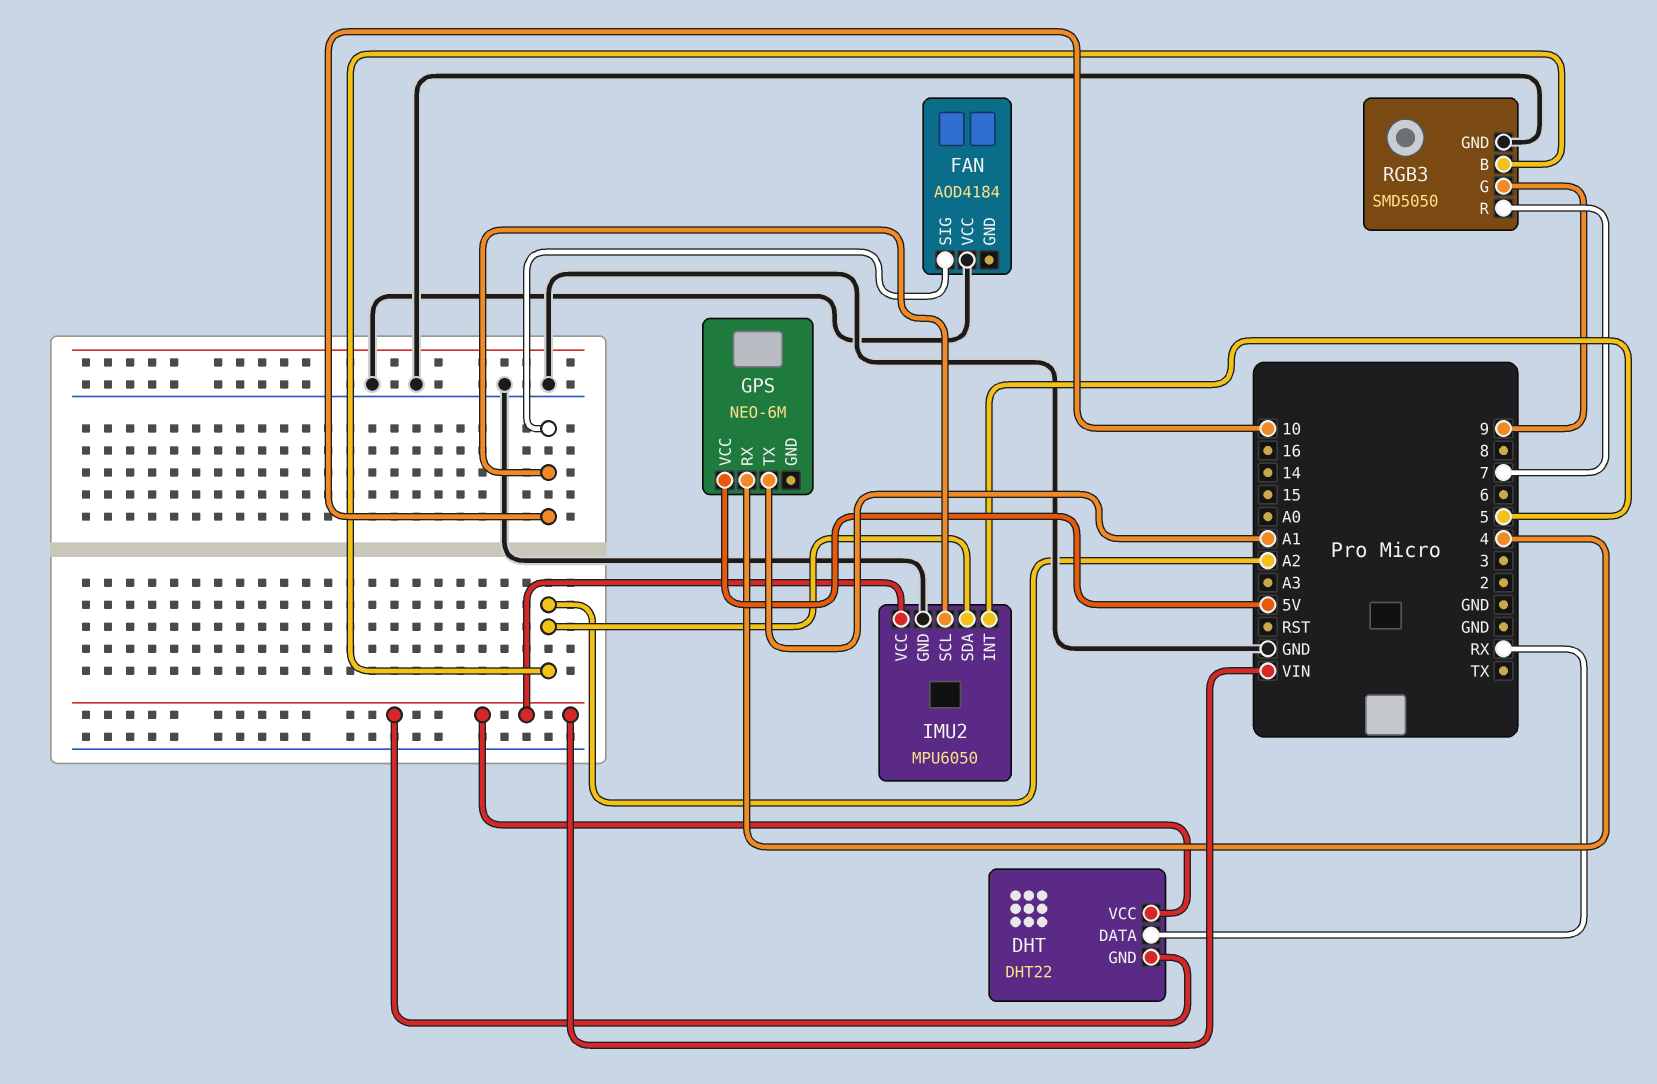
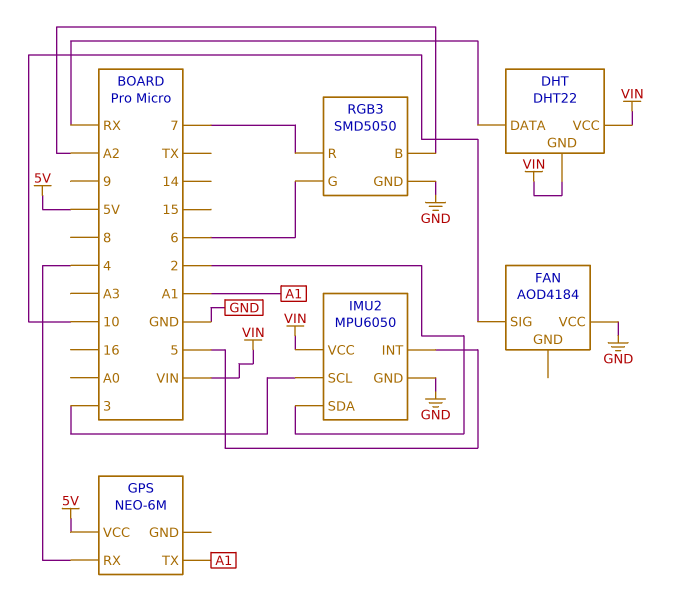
IMU2 pin SCL: 10 -> 3
IMU2 pin SDA: A2 -> 2
RGB3 pin G: 9 -> 6

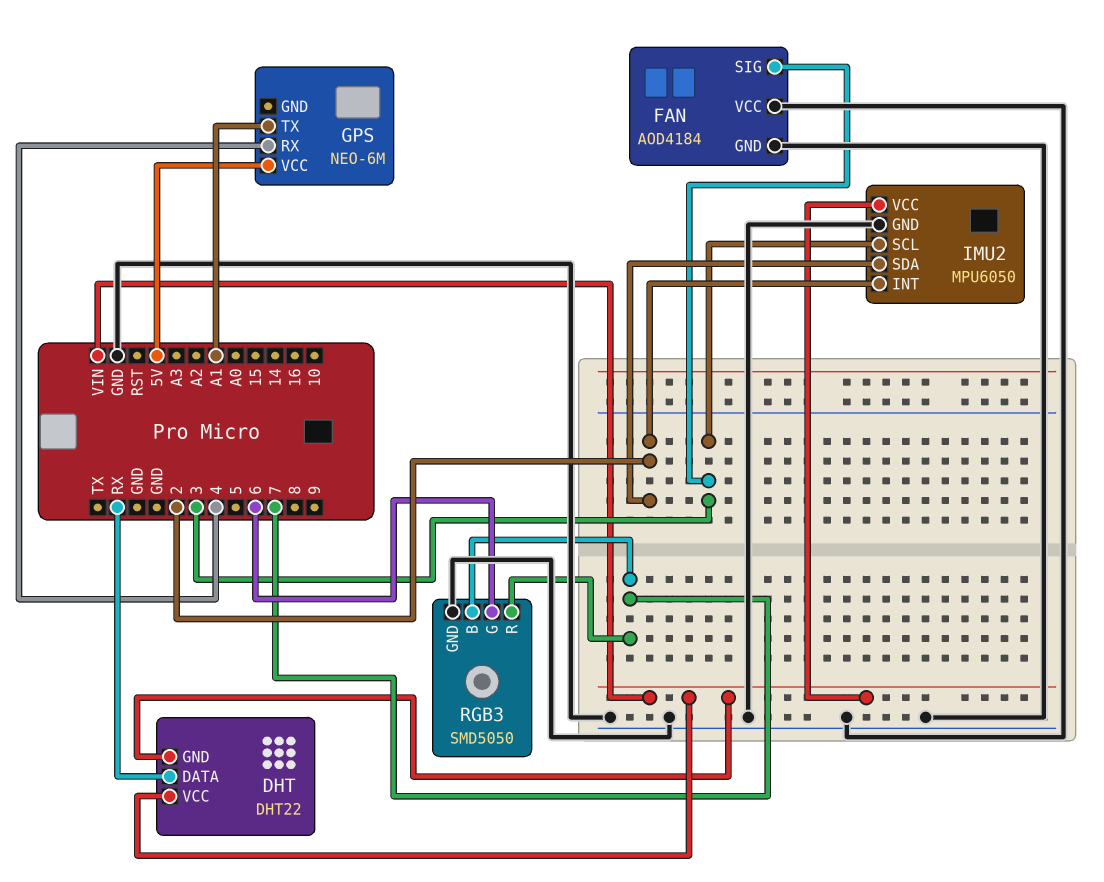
FAN pin GND: none -> GND
FAN pin SIG: 10 -> 3
IMU2 pin INT: 5 -> 2
RGB3 pin B: A2 -> 7

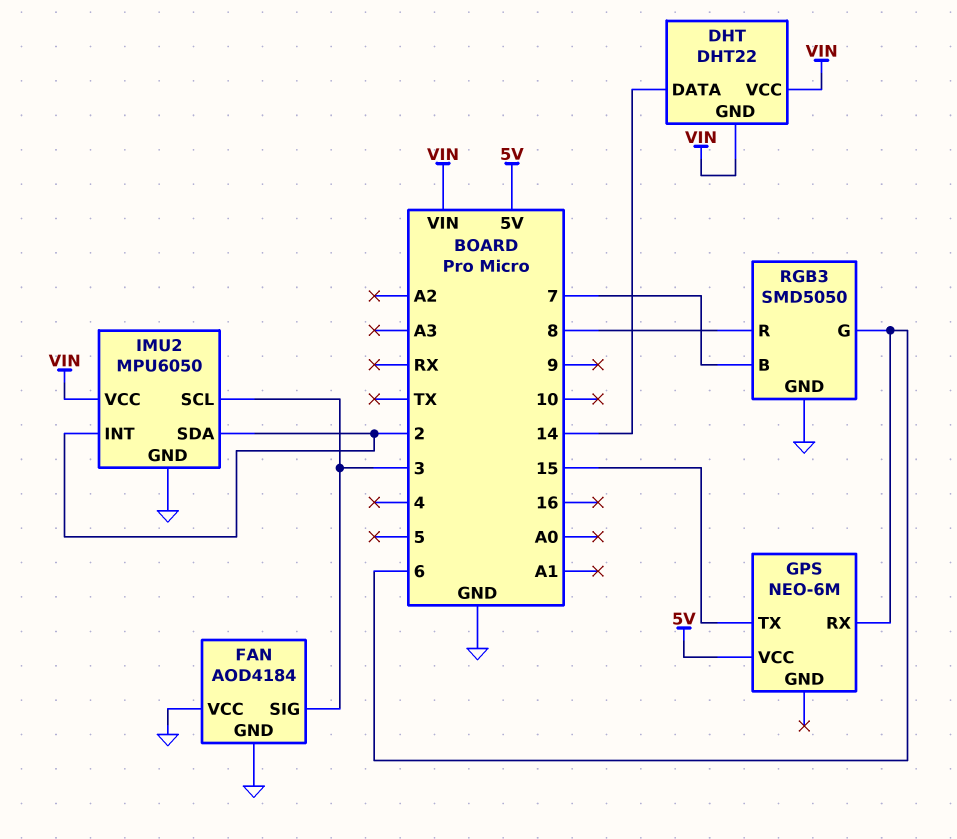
DHT pin DATA: RX -> 14
GPS pin RX: 4 -> 6
GPS pin TX: A1 -> 15
RGB3 pin R: 7 -> 8

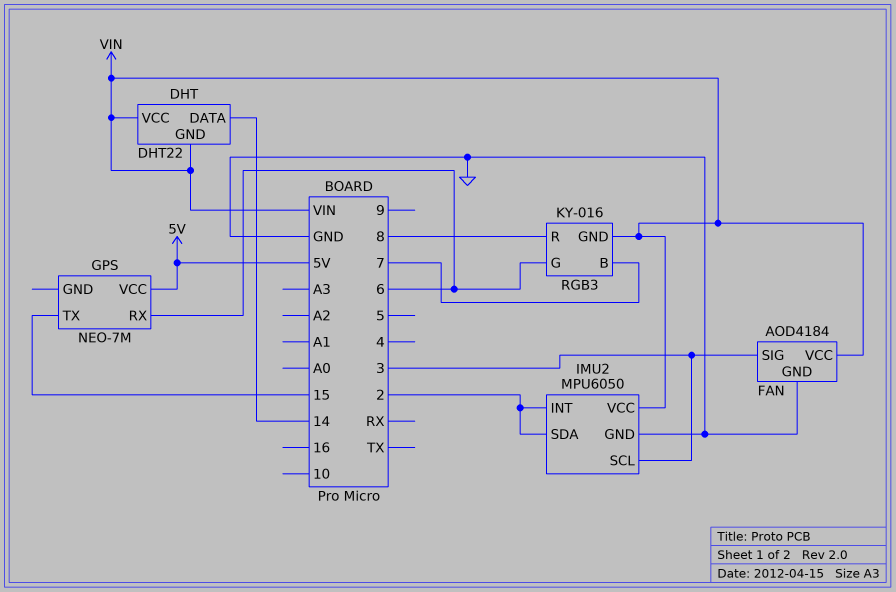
FAN pin VCC: GND -> VIN
GPS: NEO-6M -> NEO-7M
RGB3: SMD5050 -> KY-016
RGB3 pin GND: GND -> VIN

